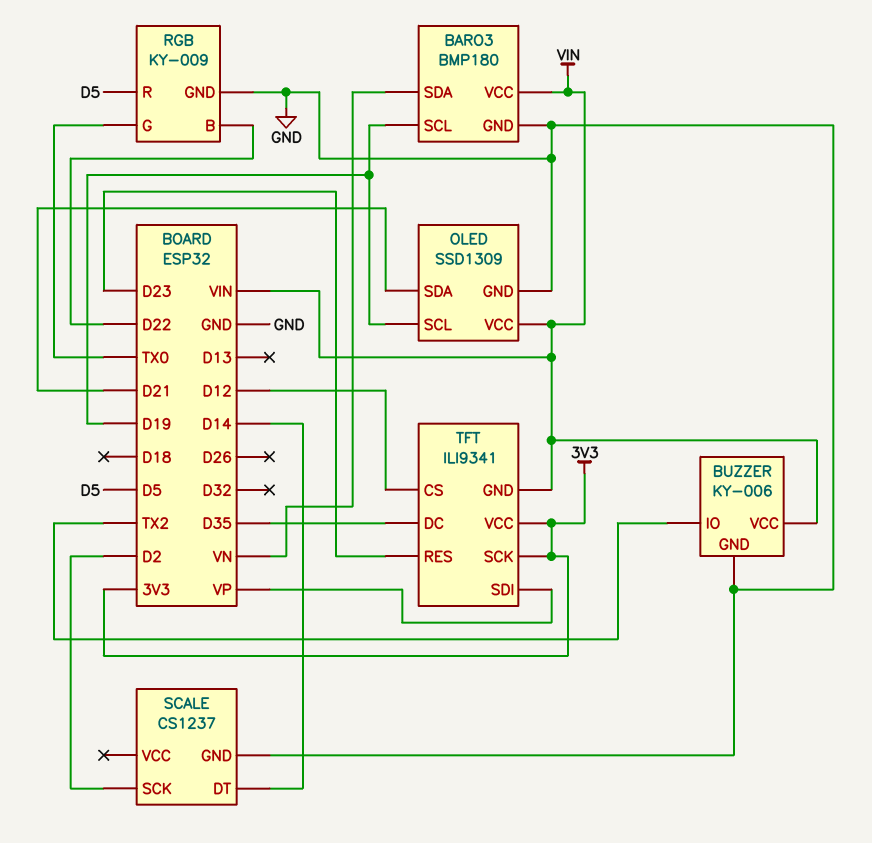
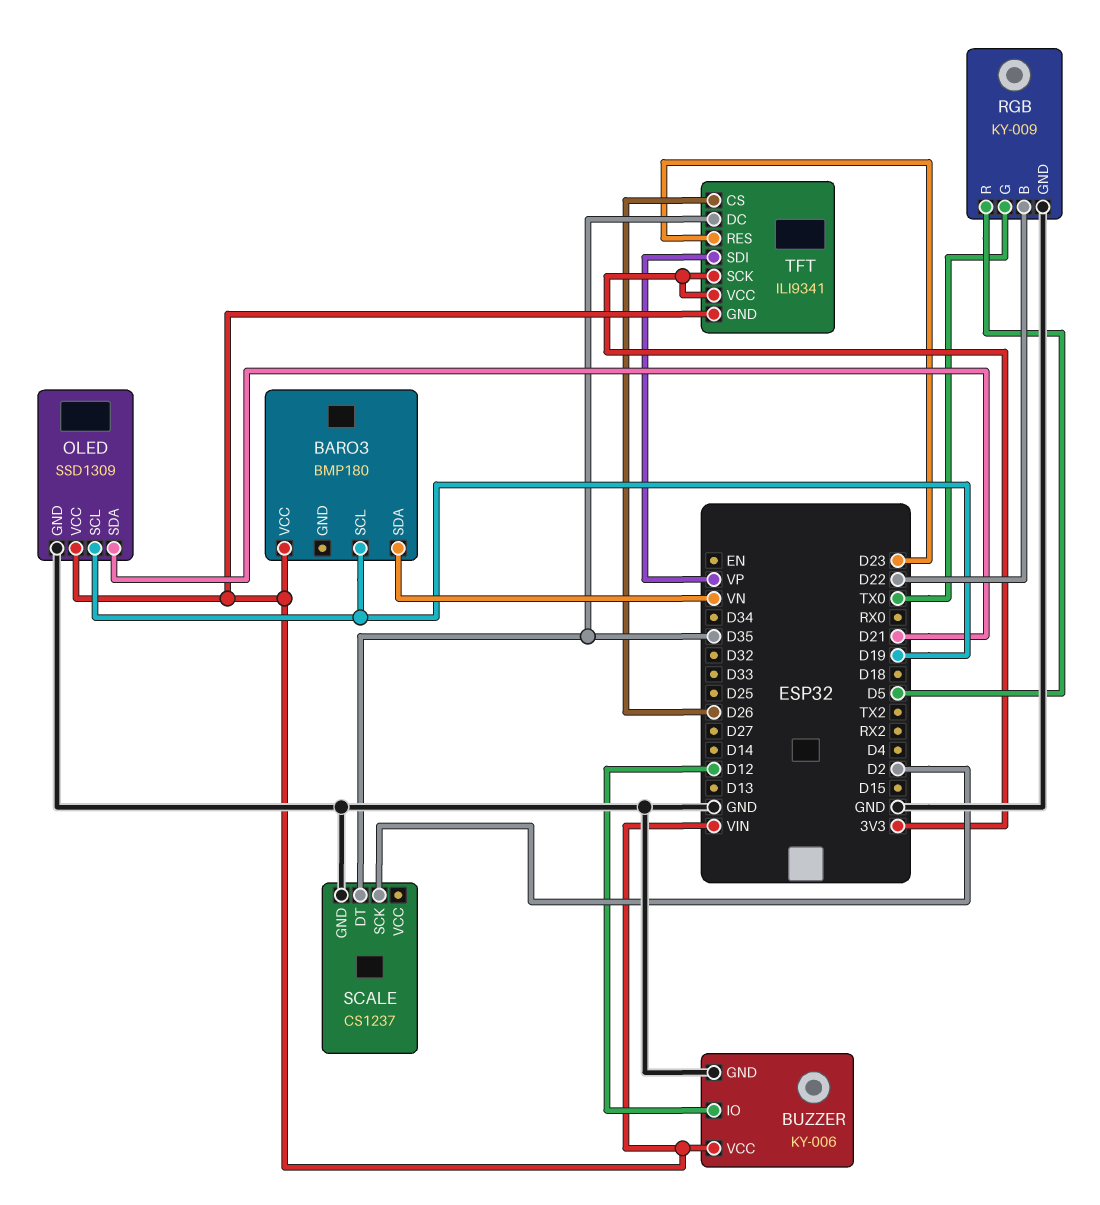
BARO3 pin GND: GND -> none
BUZZER pin IO: TX2 -> D12
SCALE pin DT: D14 -> D35
TFT pin CS: D12 -> D26

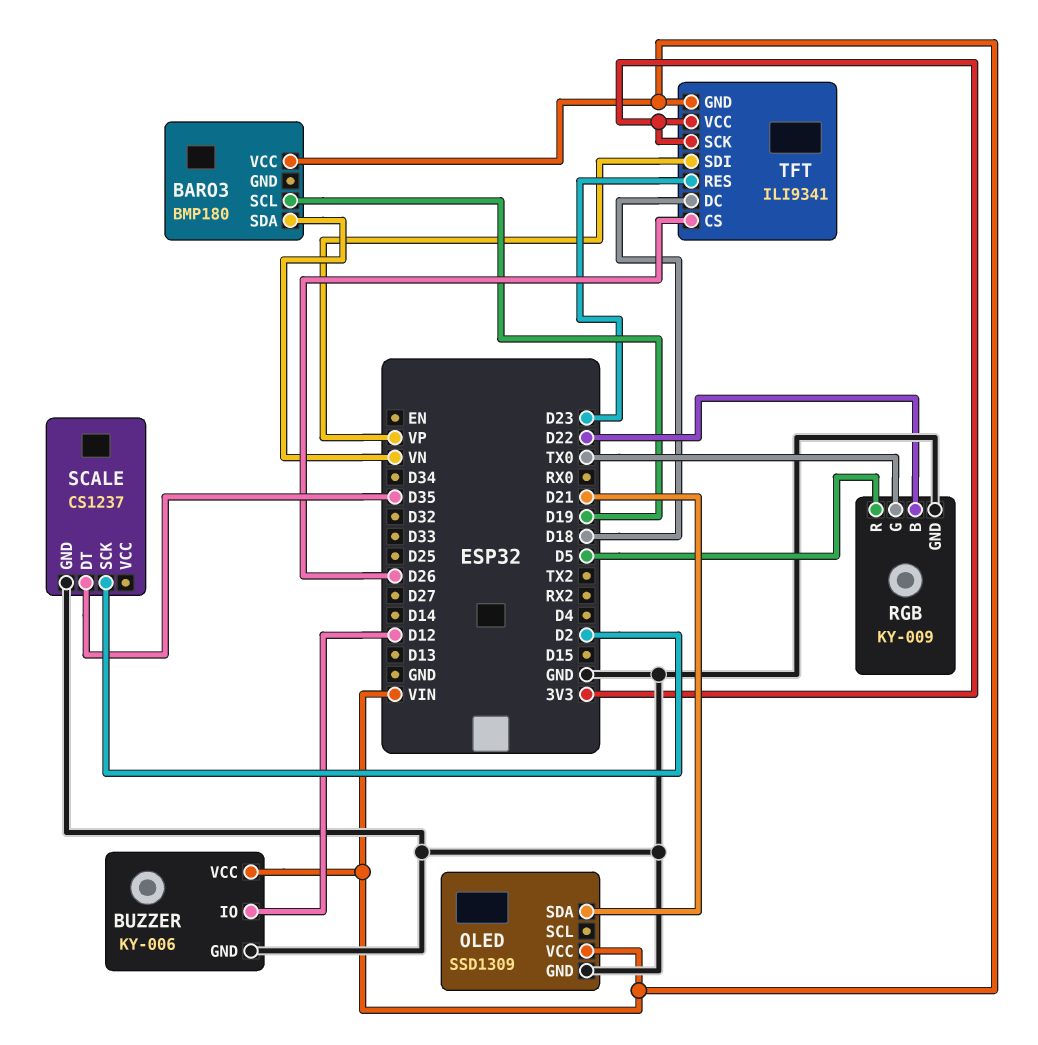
OLED pin SCL: D19 -> none
TFT pin DC: D35 -> D18

